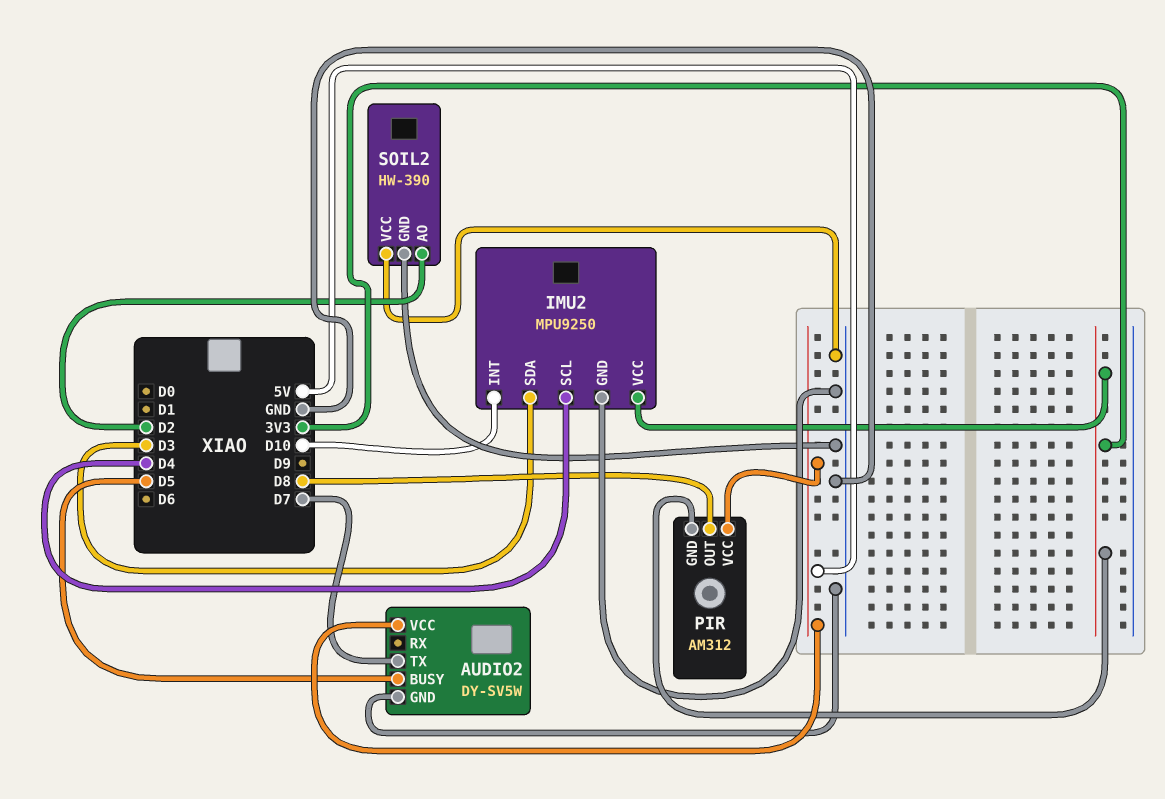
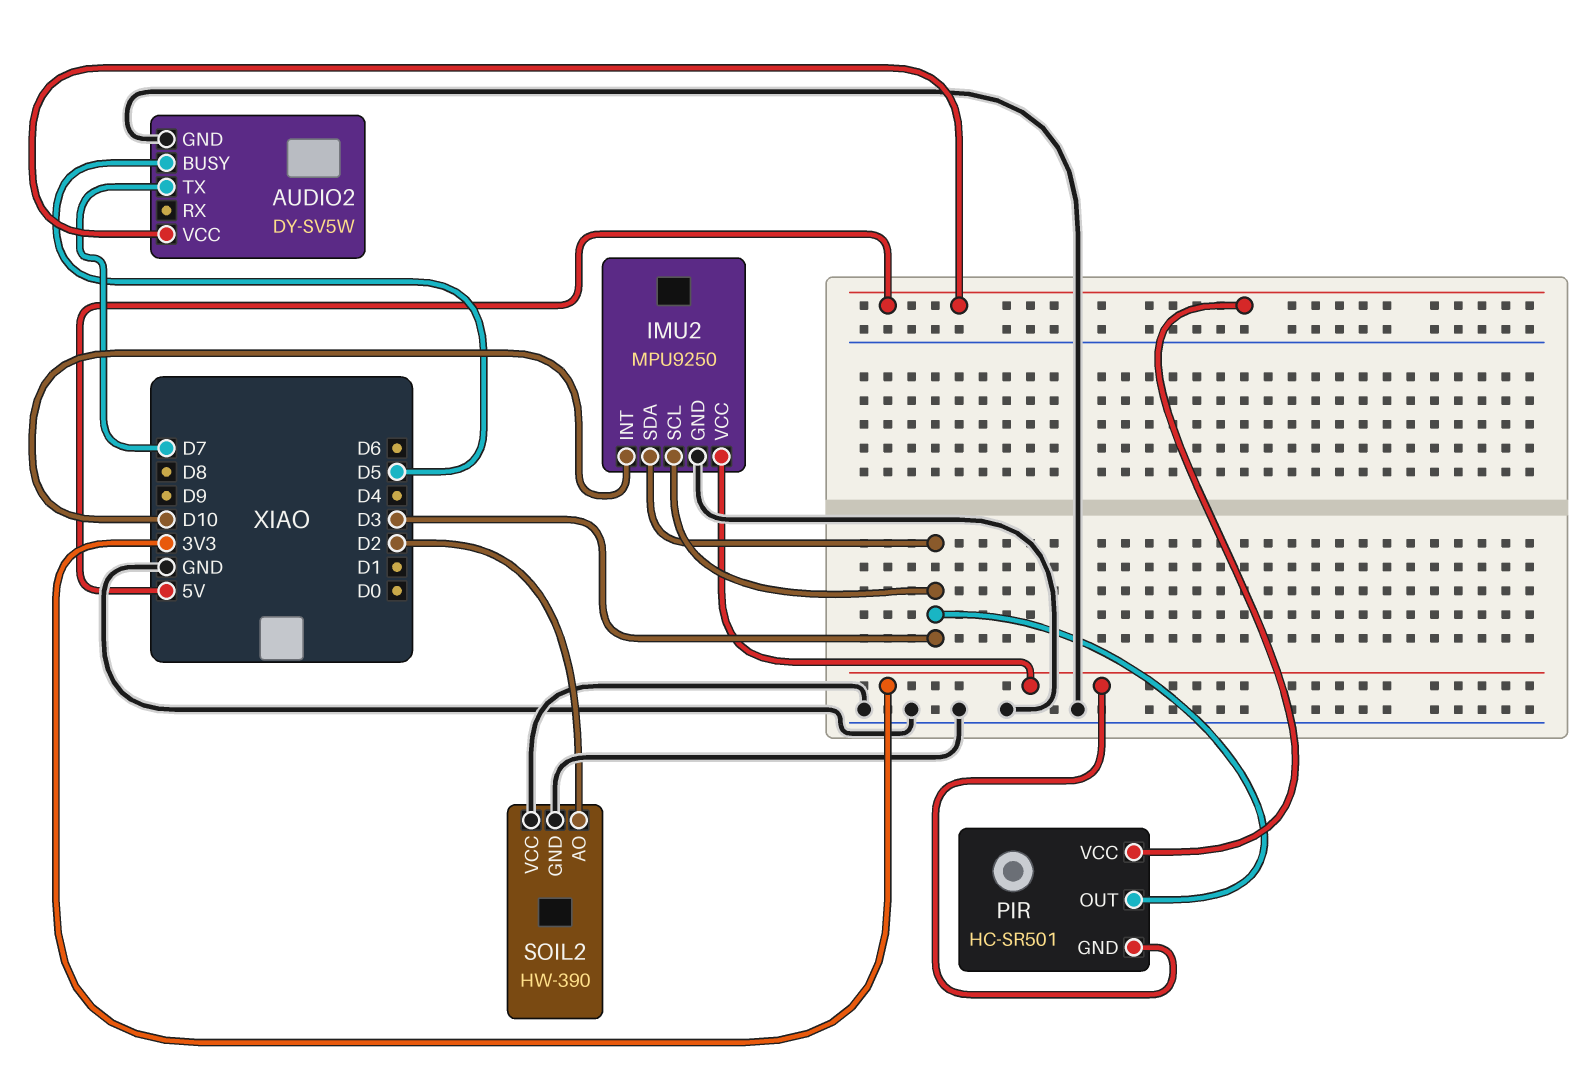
IMU2 pin SCL: D4 -> D3
PIR: AM312 -> HC-SR501
PIR pin OUT: D8 -> D3

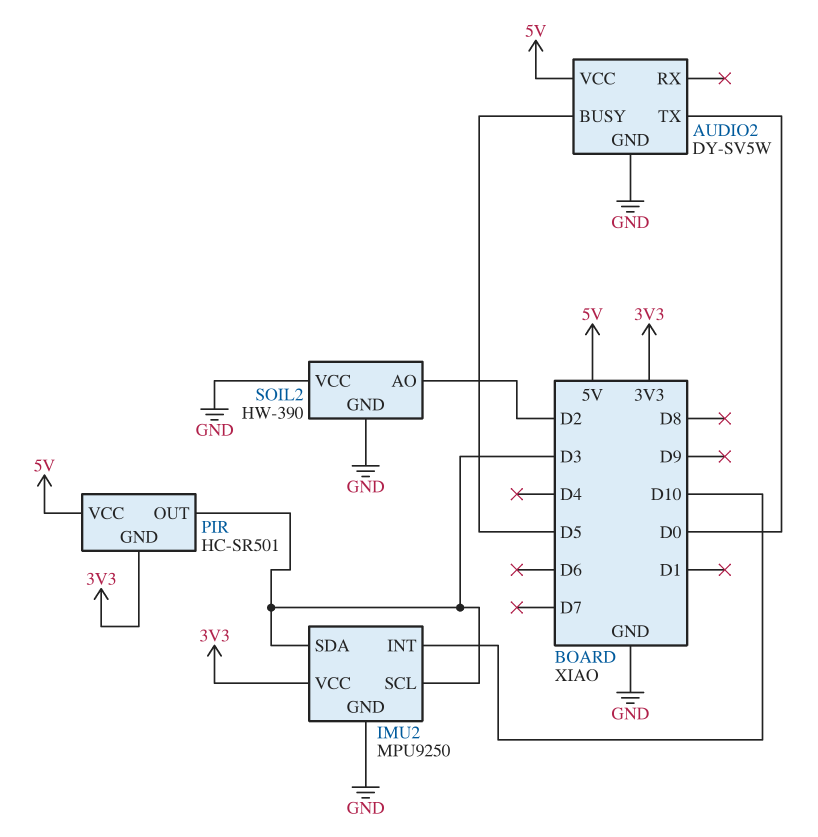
AUDIO2 pin TX: D7 -> D0

